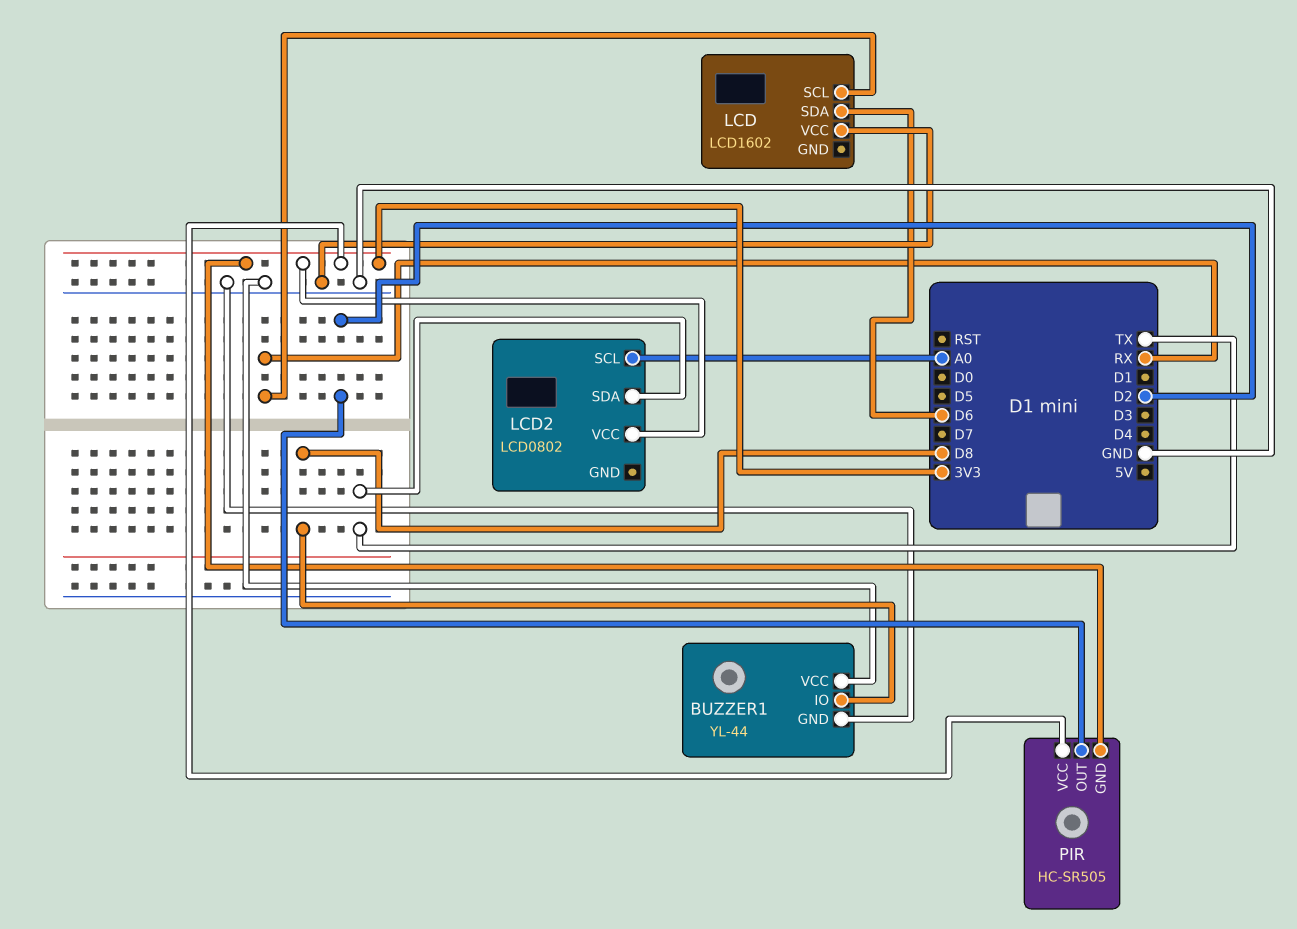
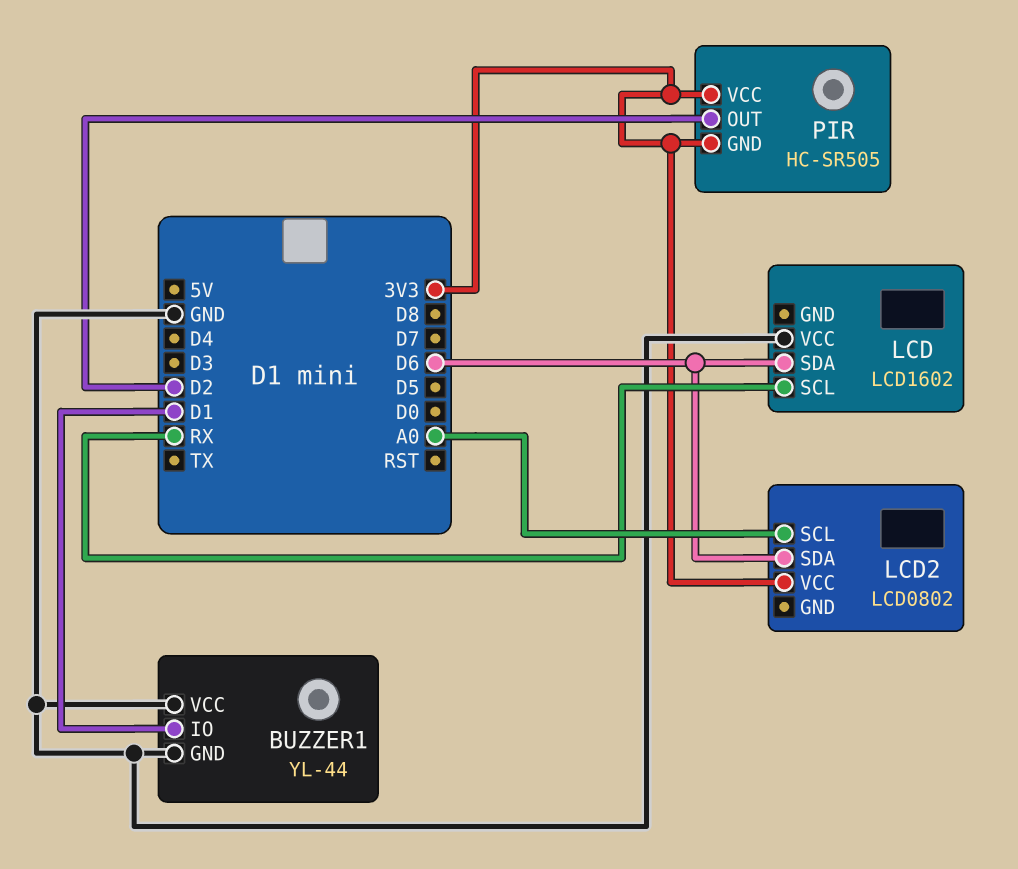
BUZZER1 pin IO: D8 -> D1
LCD2 pin SDA: TX -> D6

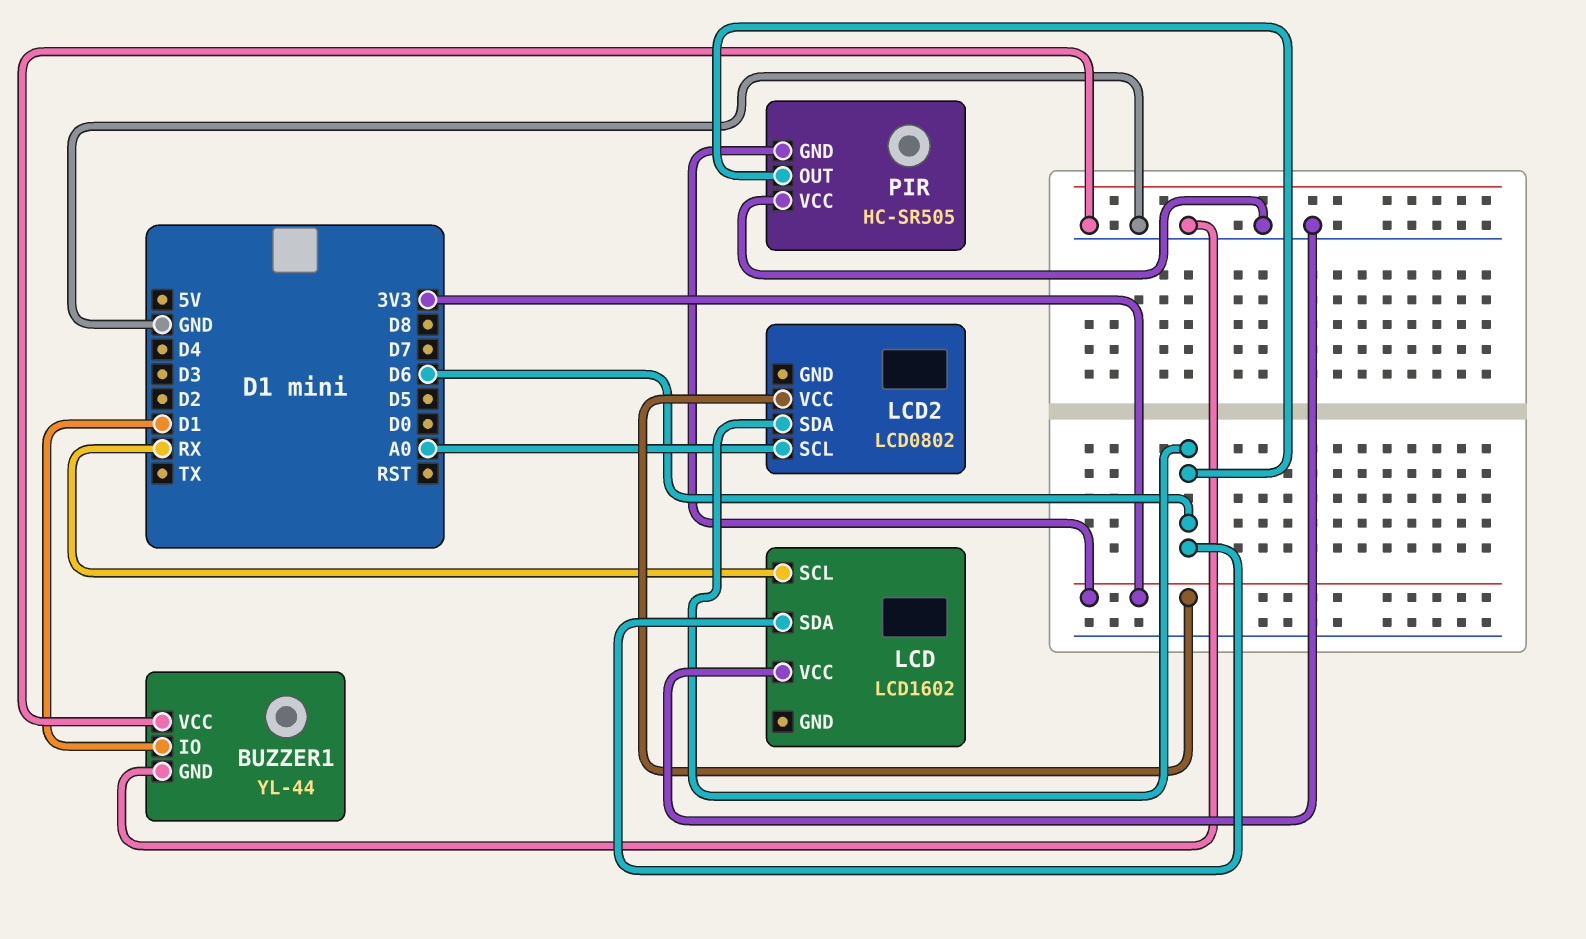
PIR pin OUT: D2 -> D6
PIR pin VCC: 3V3 -> GND

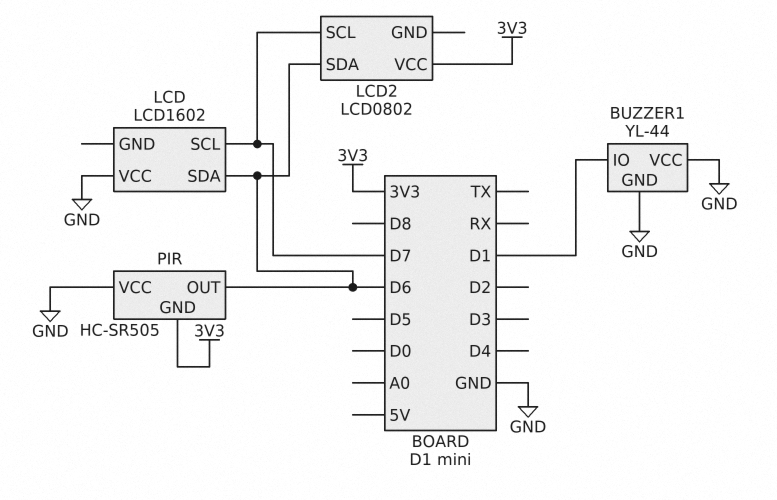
LCD pin SCL: RX -> D7
LCD2 pin SCL: A0 -> D7

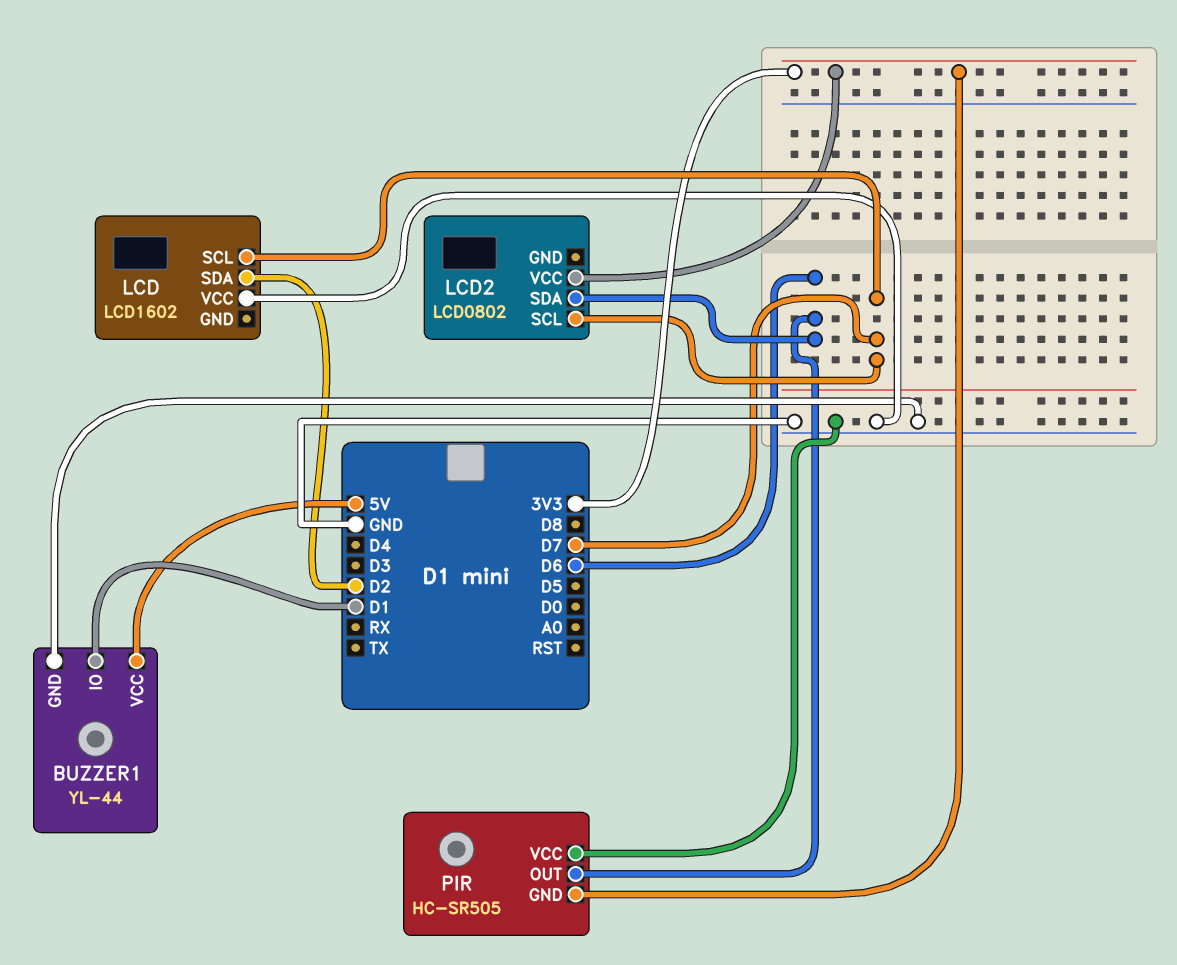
BUZZER1 pin VCC: GND -> 5V
LCD pin SDA: D6 -> D2

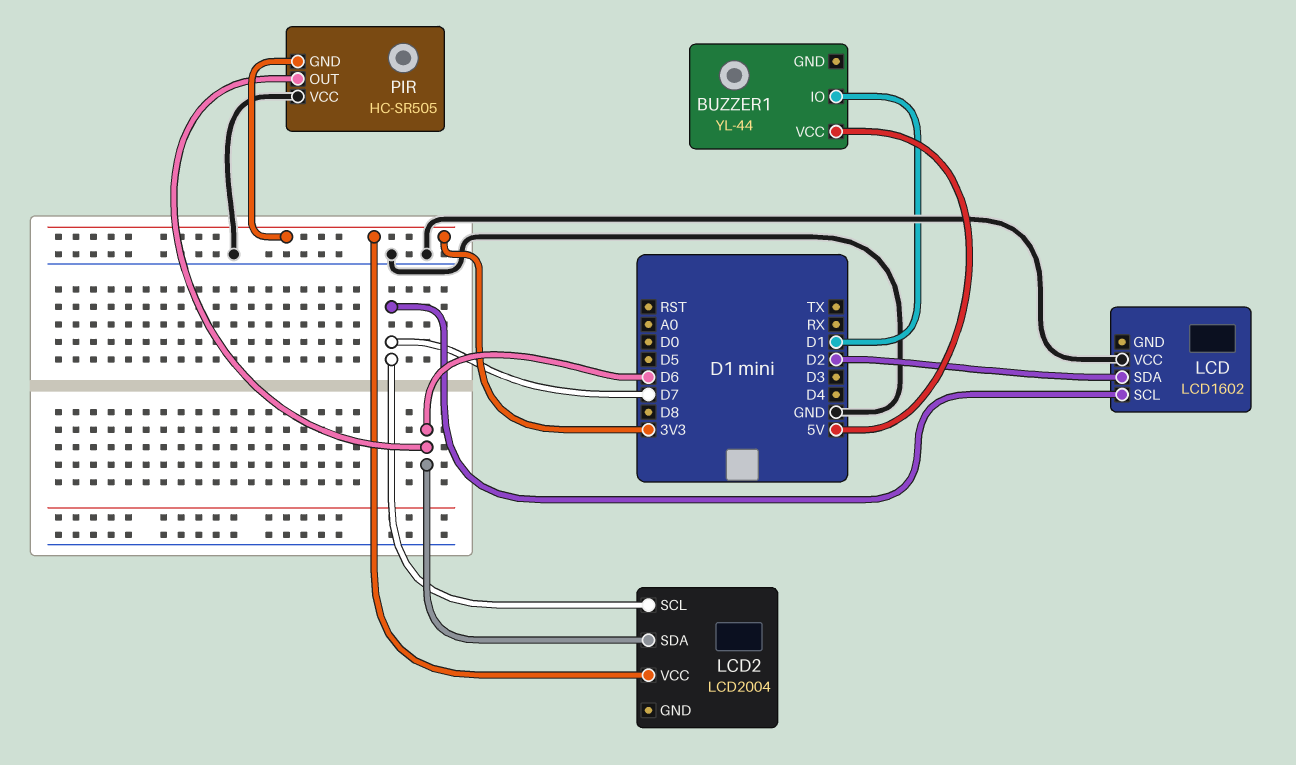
BUZZER1 pin GND: GND -> none
LCD2: LCD0802 -> LCD2004

